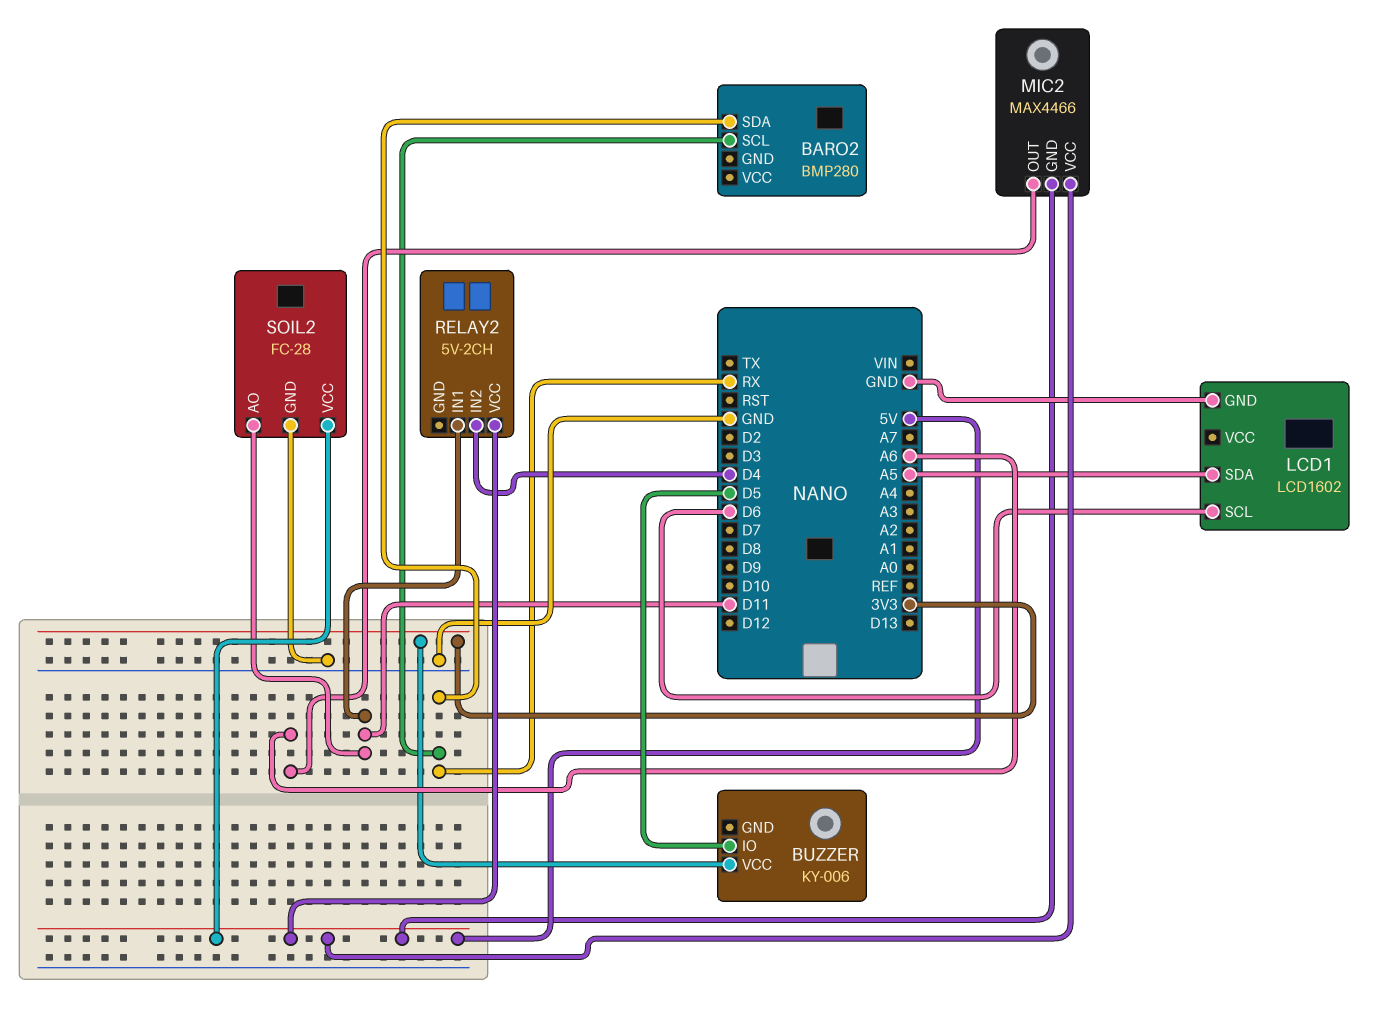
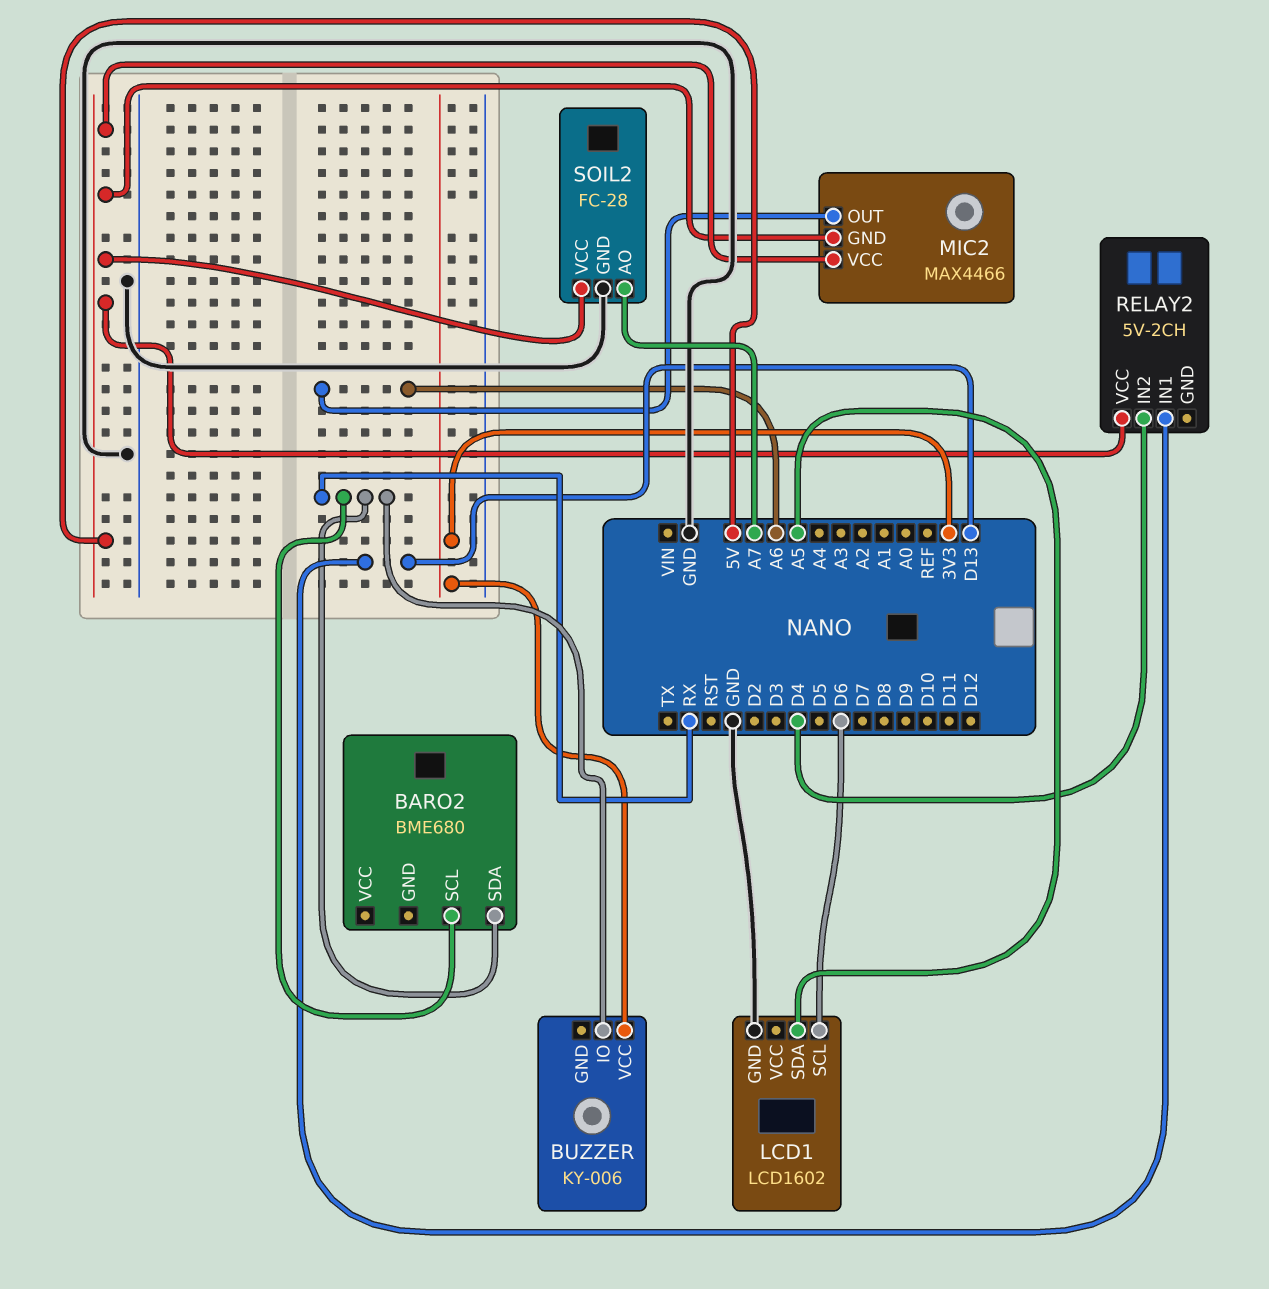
BARO2: BMP280 -> BME680
BUZZER pin IO: D5 -> RX
RELAY2 pin IN1: D11 -> D13
SOIL2 pin AO: D11 -> A7

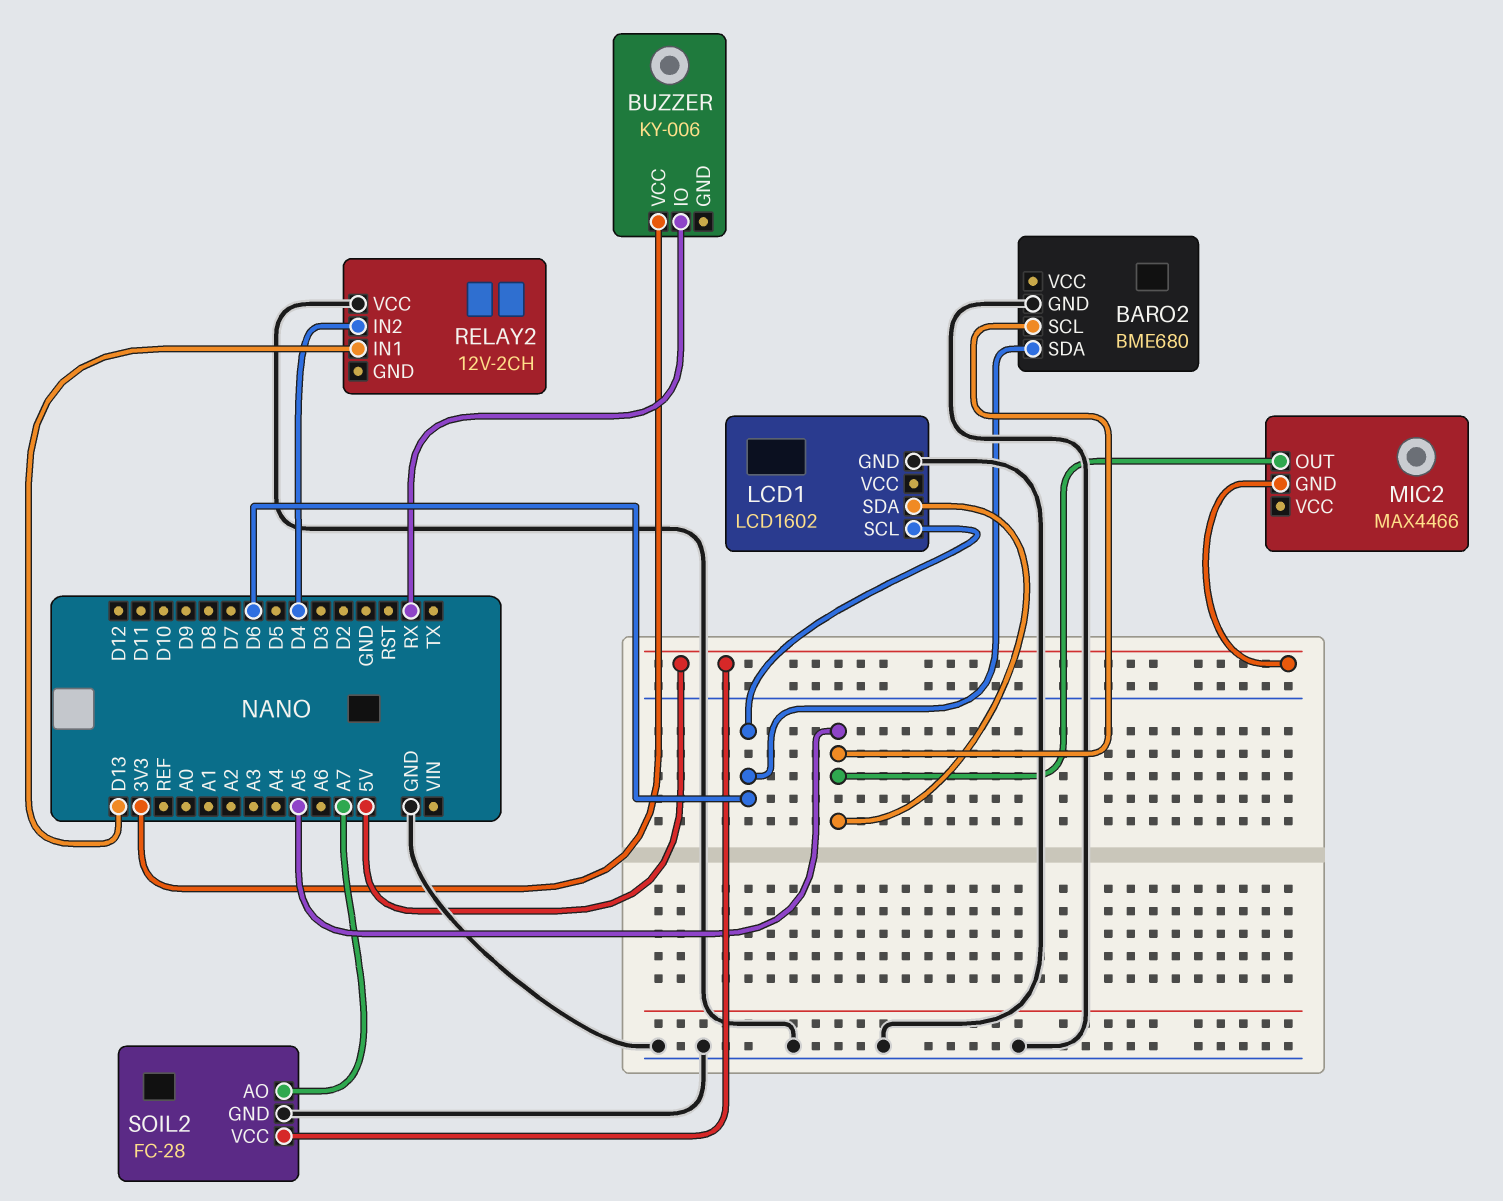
BARO2 pin GND: none -> GND
BARO2 pin SCL: RX -> A5
BARO2 pin SDA: RX -> D6
MIC2 pin OUT: A6 -> A5
MIC2 pin VCC: 5V -> none
RELAY2: 5V-2CH -> 12V-2CH
RELAY2 pin VCC: 5V -> GND

